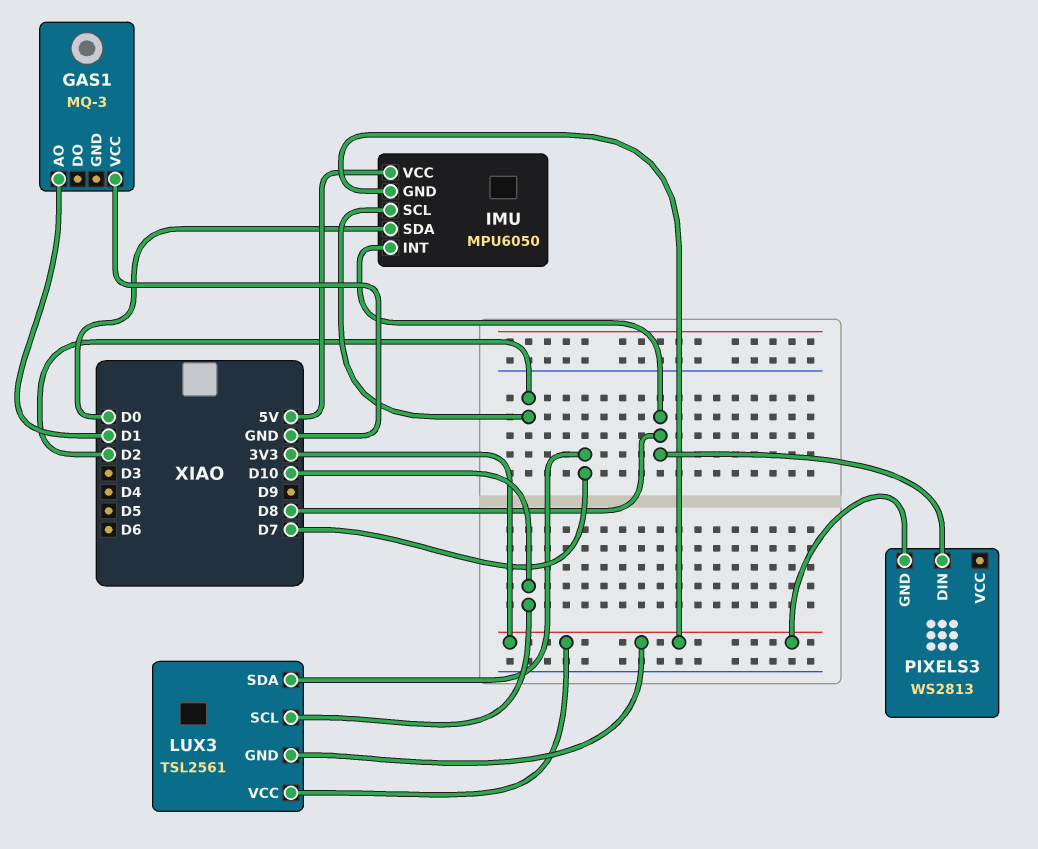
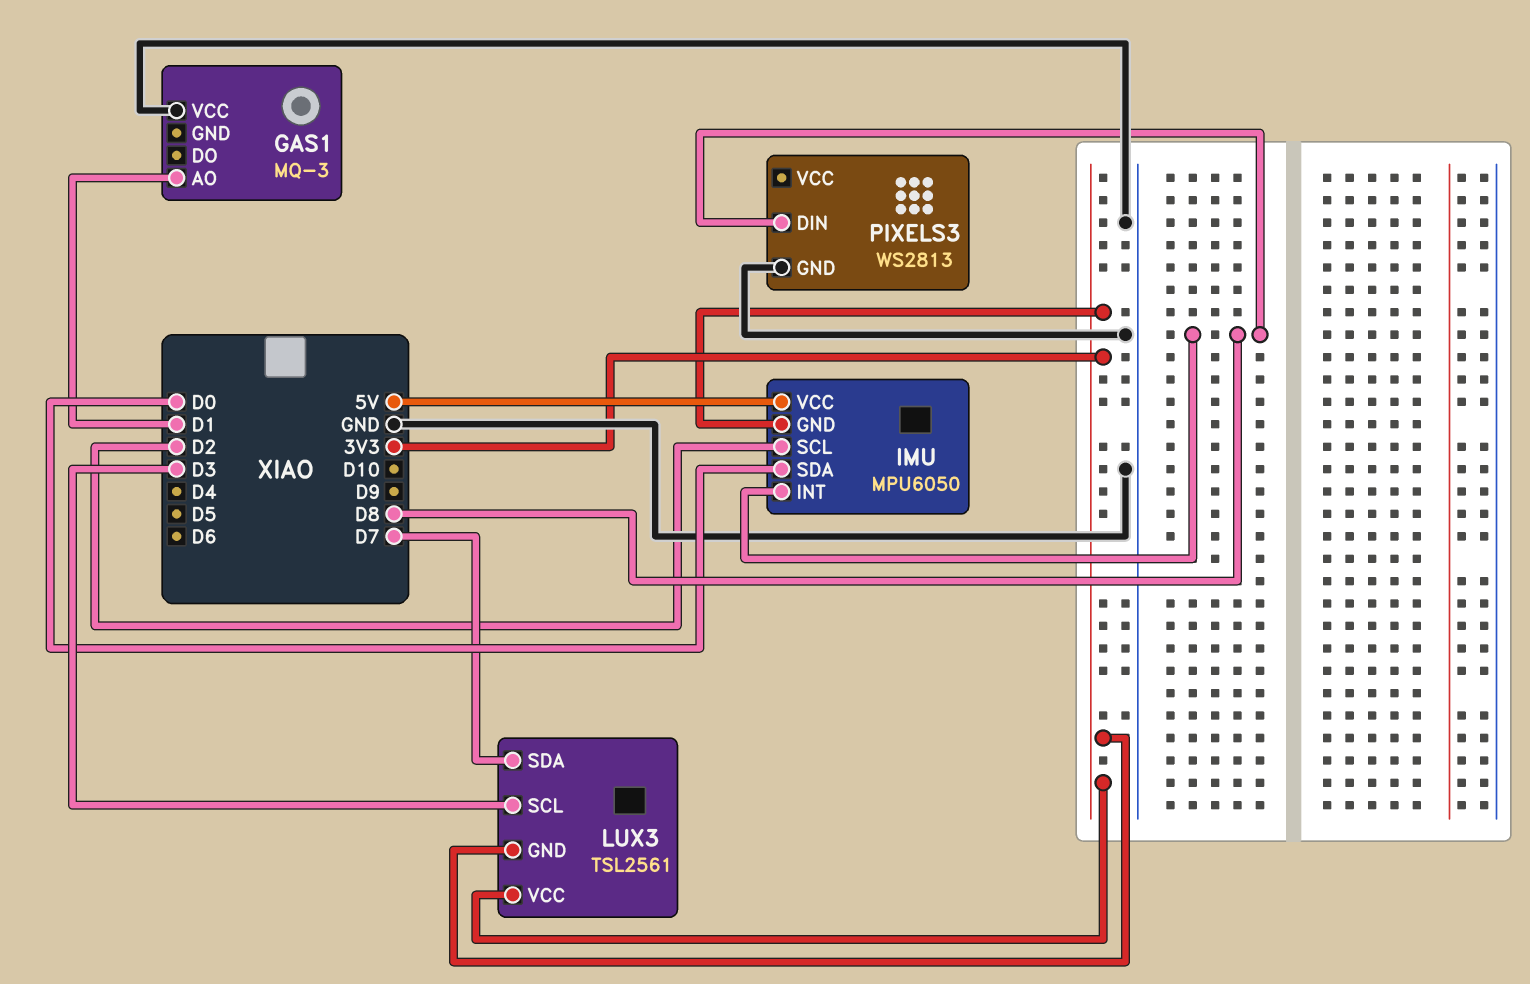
LUX3 pin SCL: D10 -> D3
PIXELS3 pin GND: 3V3 -> GND

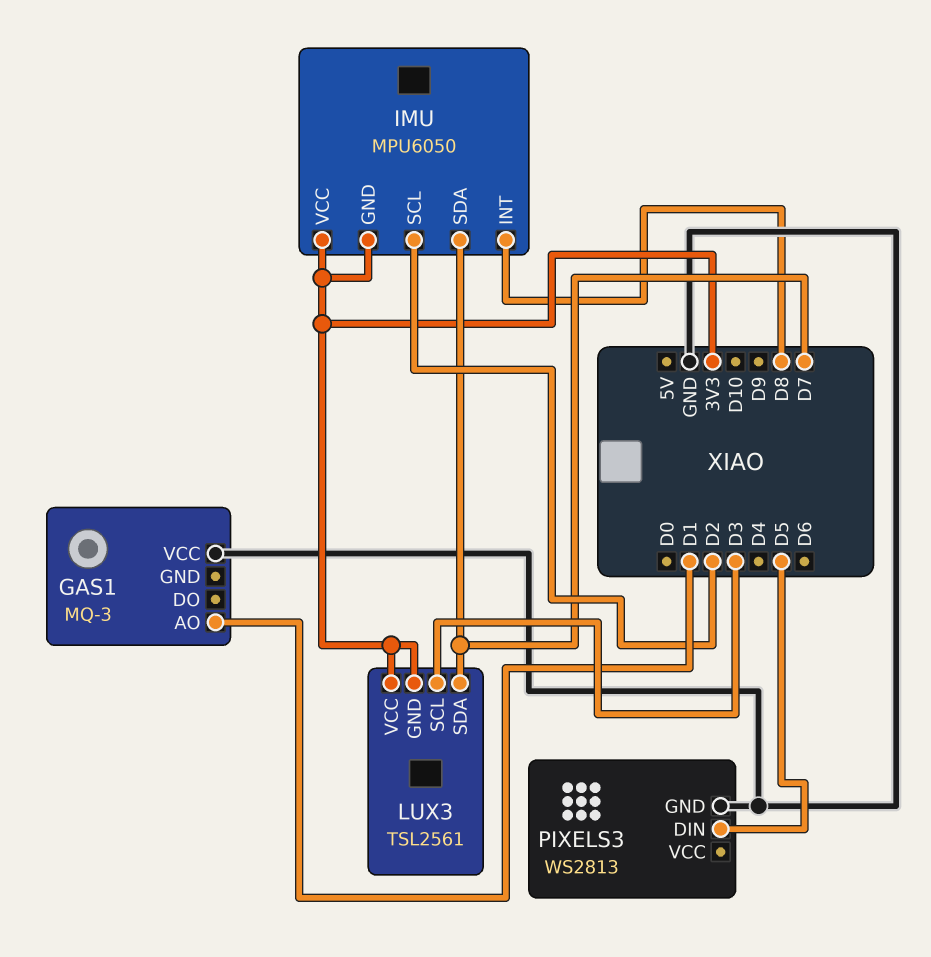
IMU pin SDA: D0 -> D7
IMU pin VCC: 5V -> 3V3
PIXELS3 pin DIN: D8 -> D5

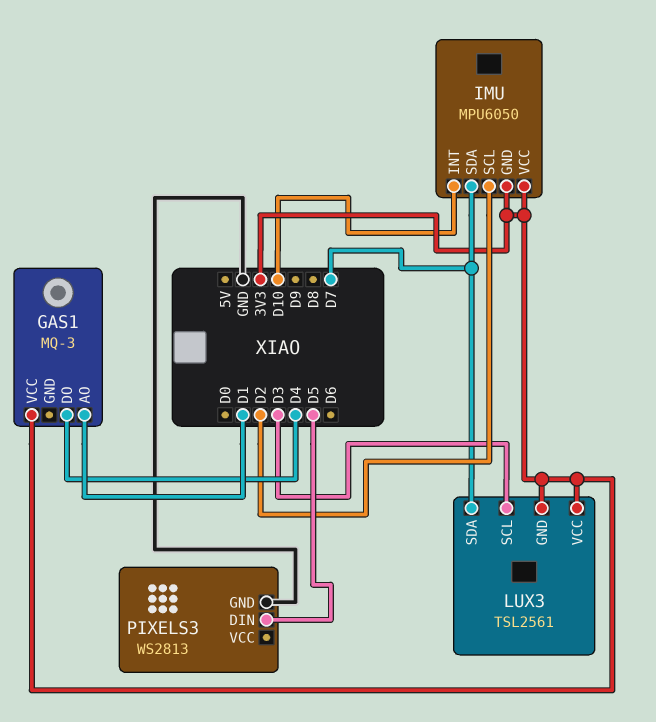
GAS1 pin DO: none -> D4
GAS1 pin VCC: GND -> 3V3
IMU pin INT: D8 -> D10

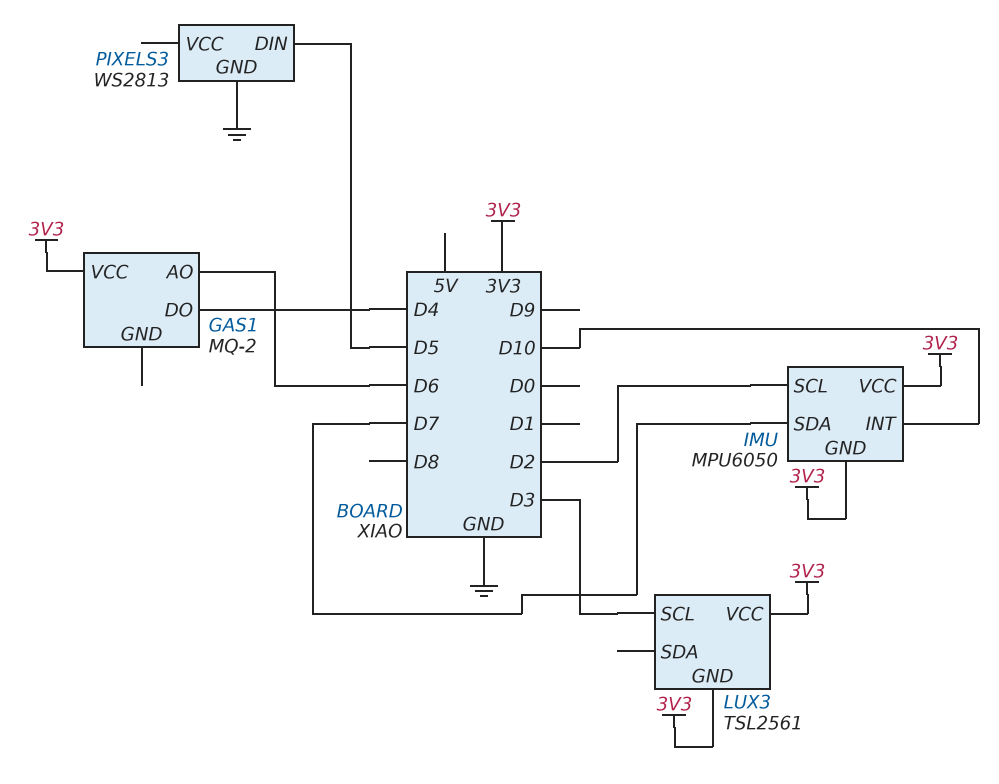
GAS1: MQ-3 -> MQ-2
GAS1 pin AO: D1 -> D6
LUX3 pin SDA: D7 -> none

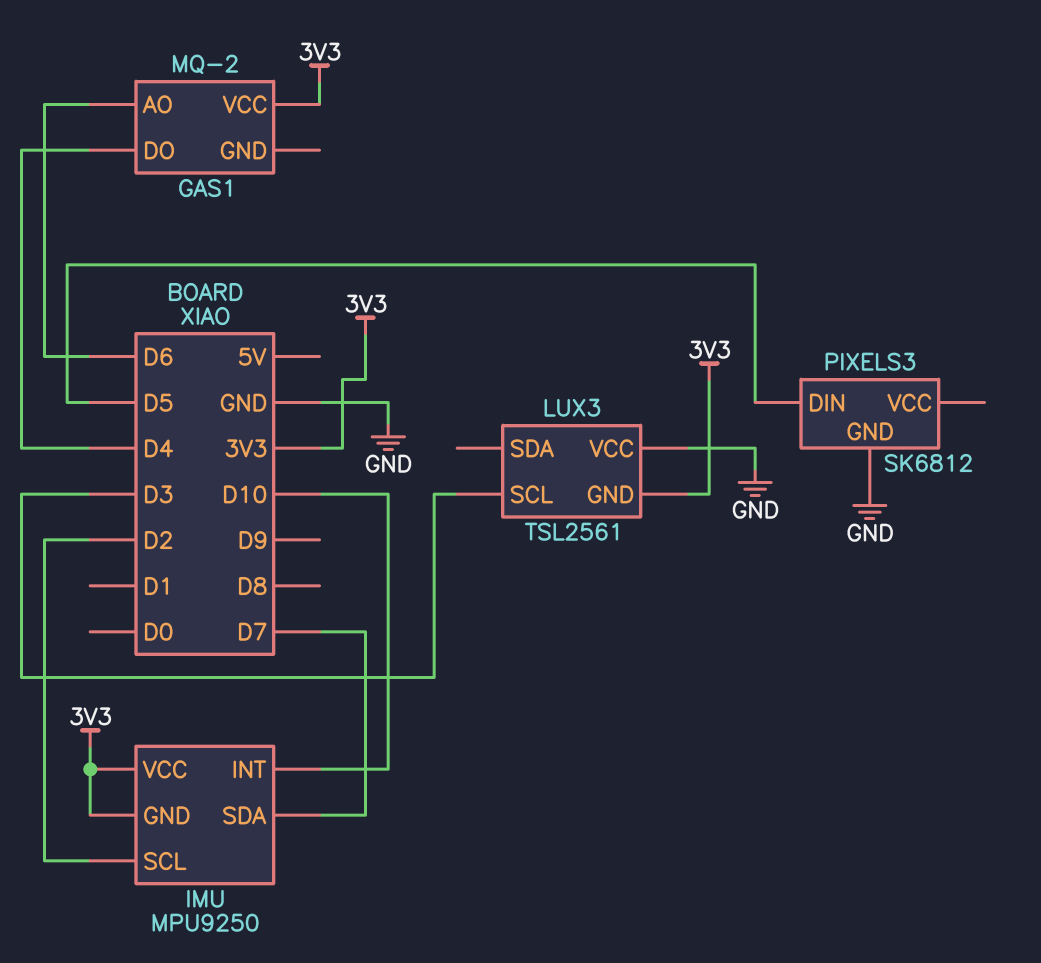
IMU: MPU6050 -> MPU9250
LUX3 pin VCC: 3V3 -> GND
PIXELS3: WS2813 -> SK6812

